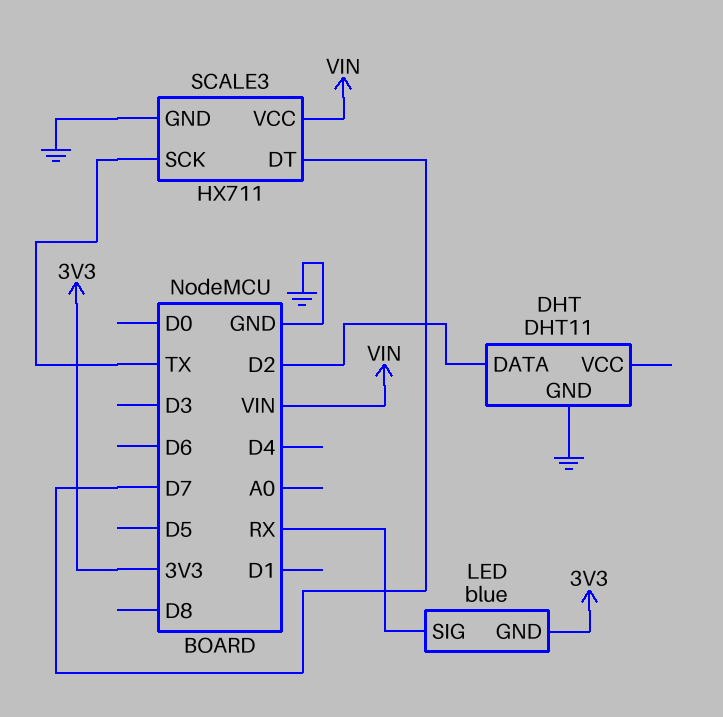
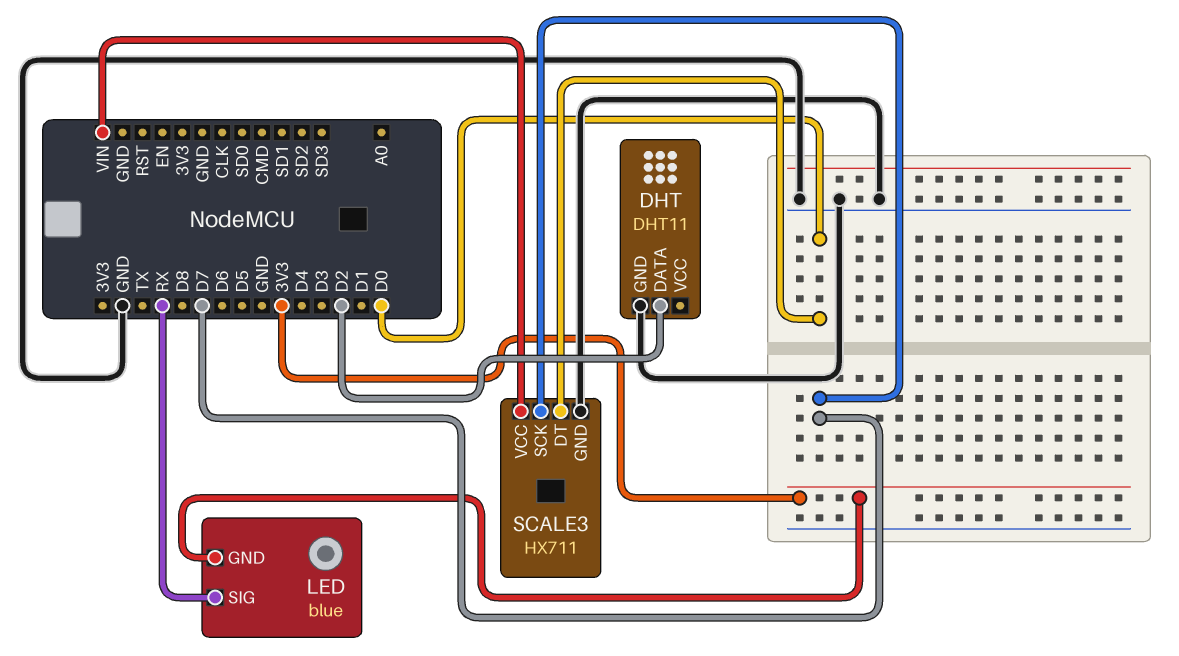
SCALE3 pin DT: D7 -> D0
SCALE3 pin SCK: TX -> D7

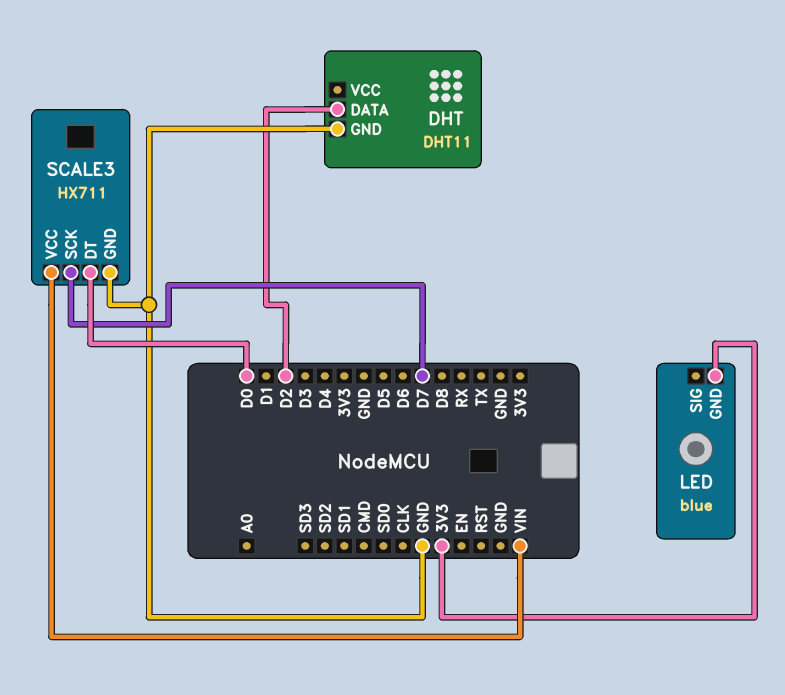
LED pin SIG: RX -> none

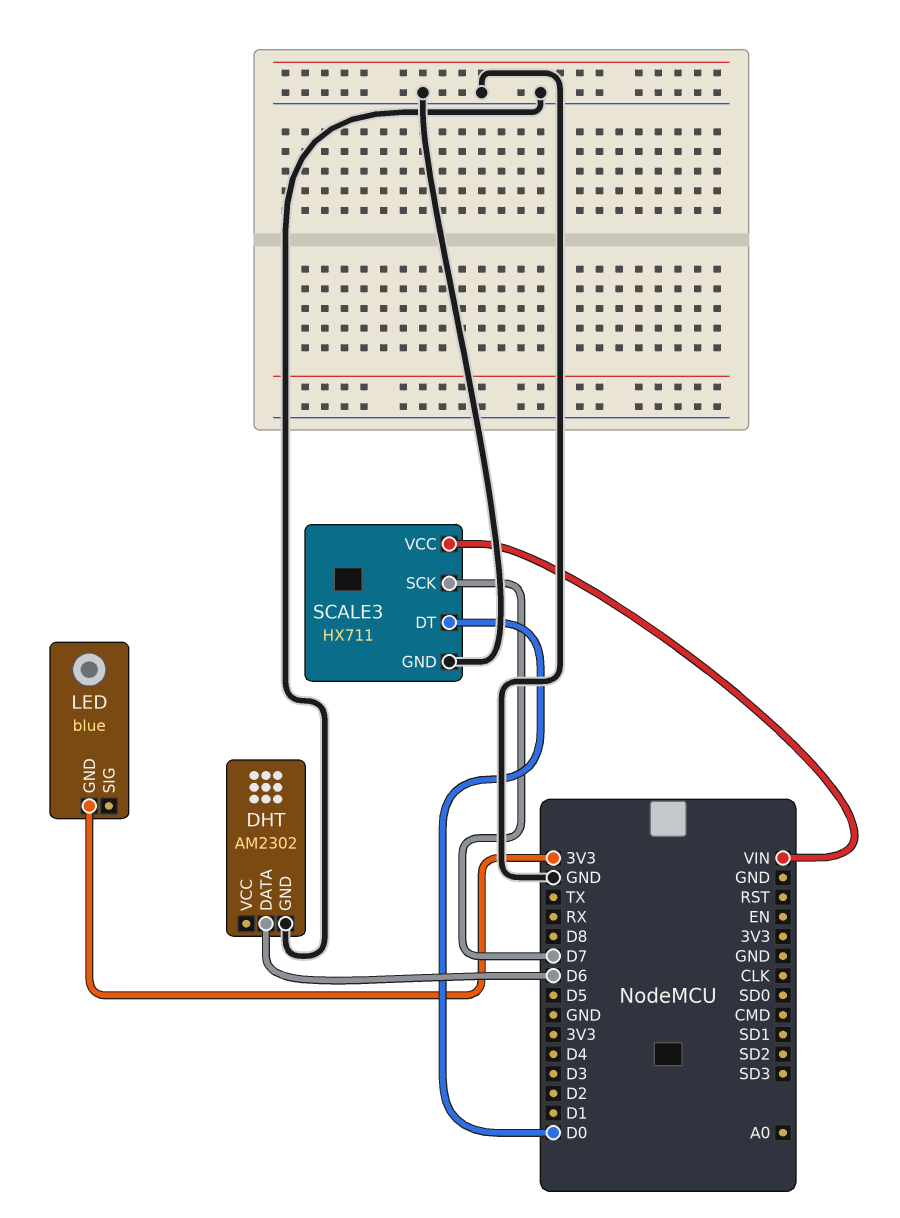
DHT: DHT11 -> AM2302
DHT pin DATA: D2 -> D6

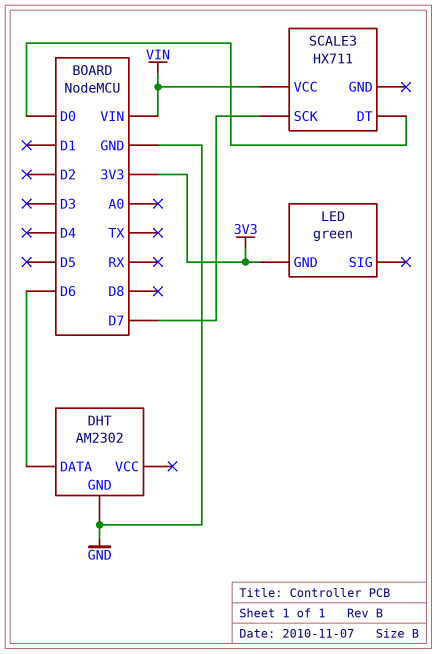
LED: blue -> green
SCALE3 pin GND: GND -> none

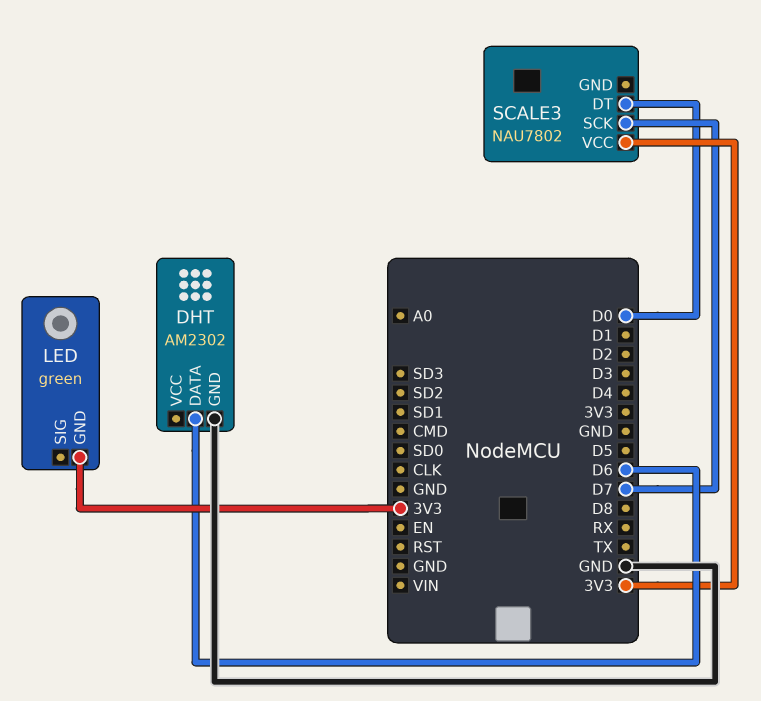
SCALE3: HX711 -> NAU7802
SCALE3 pin VCC: VIN -> 3V3

